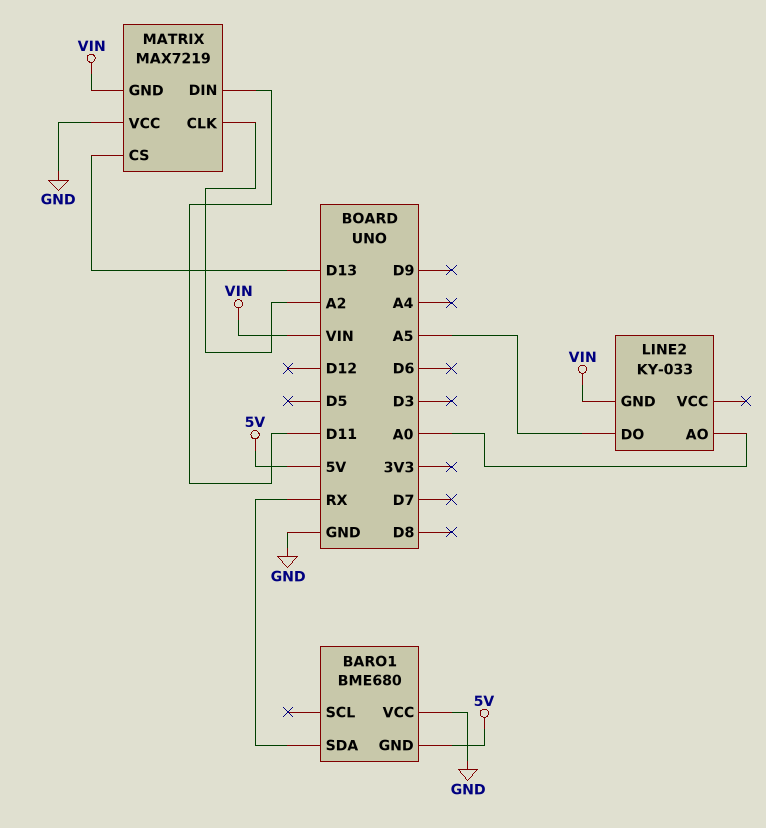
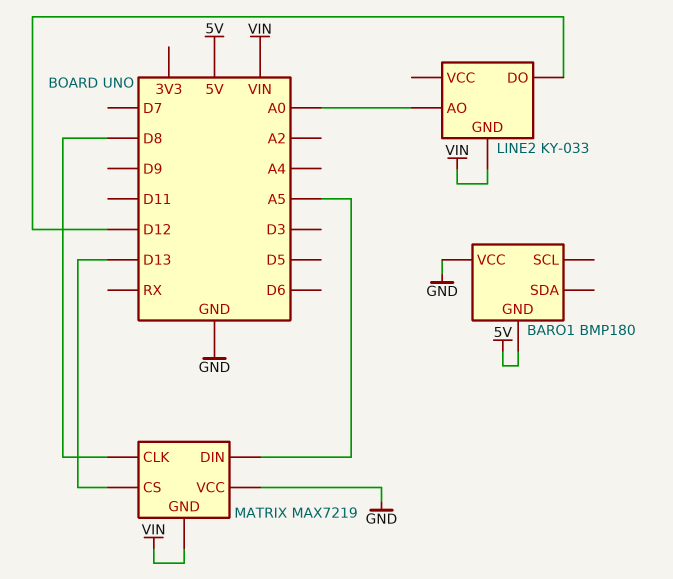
BARO1: BME680 -> BMP180
BARO1 pin SDA: RX -> none
LINE2 pin DO: A5 -> D12
MATRIX pin CLK: A2 -> D8
MATRIX pin DIN: D11 -> A5

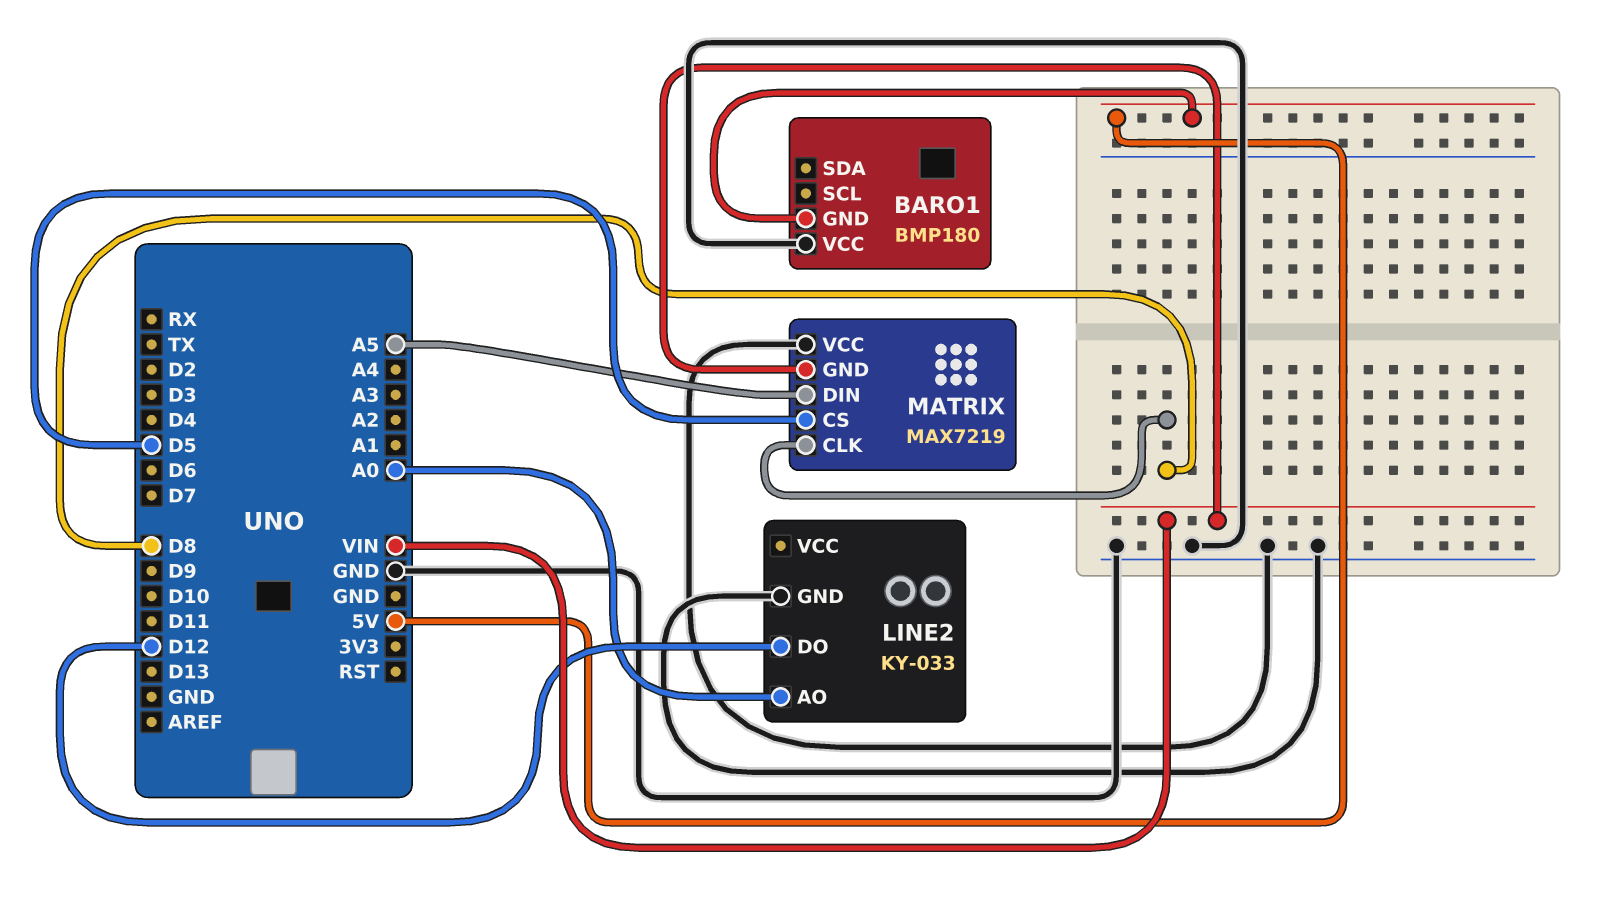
LINE2 pin GND: VIN -> GND
MATRIX pin CS: D13 -> D5

